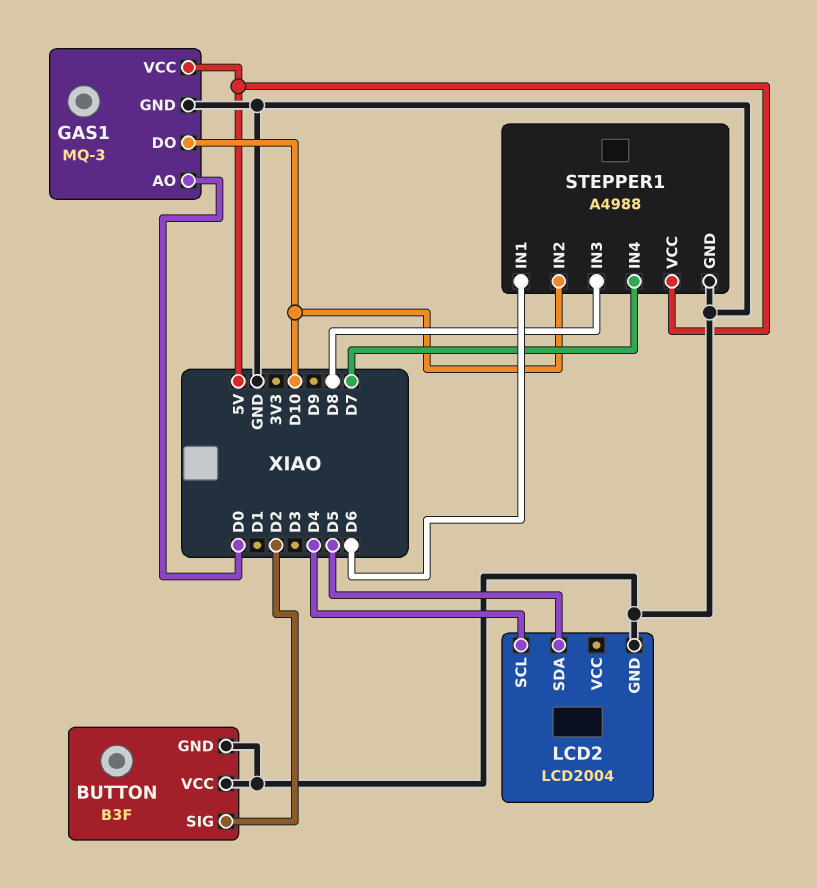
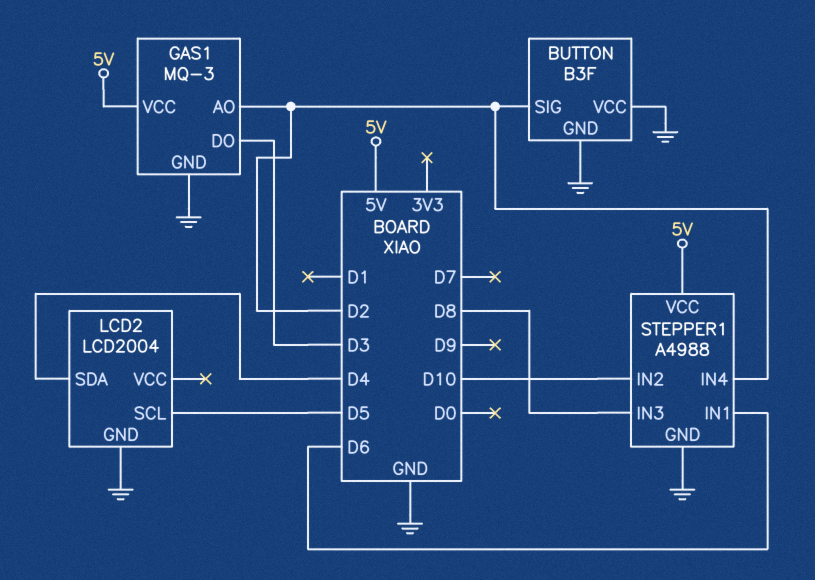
GAS1 pin AO: D0 -> D2
GAS1 pin DO: D10 -> D3
LCD2 pin SCL: D4 -> D5
LCD2 pin SDA: D5 -> D4
STEPPER1 pin IN4: D7 -> D2

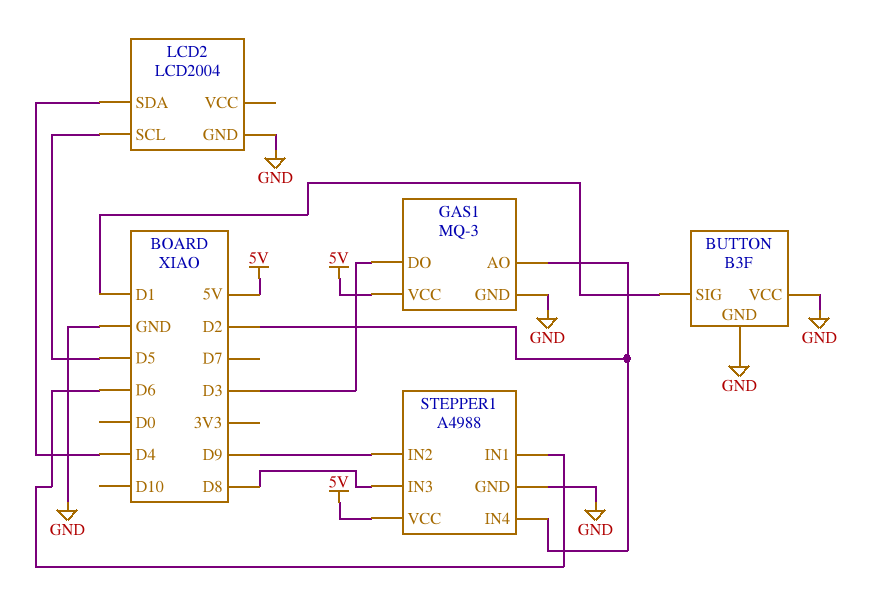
BUTTON pin SIG: D2 -> D1
STEPPER1 pin IN2: D10 -> D9

